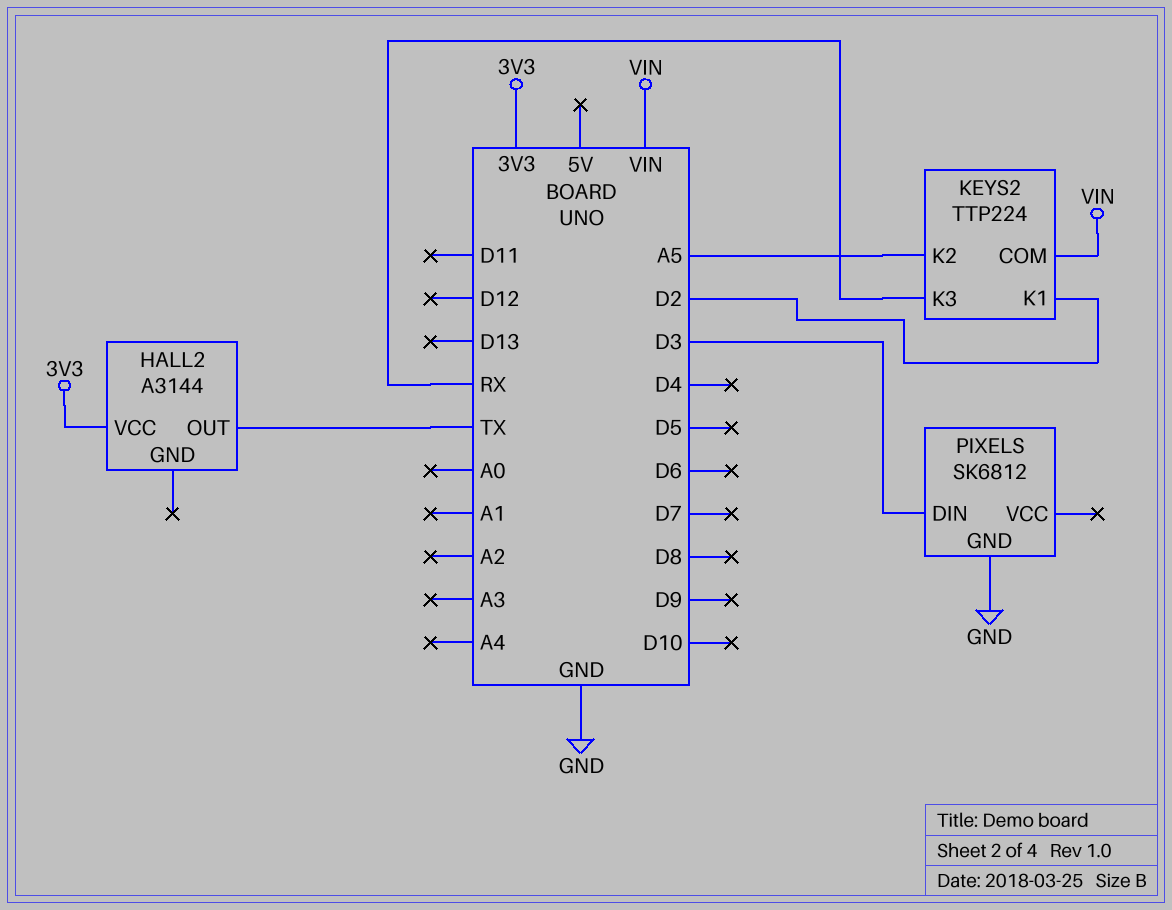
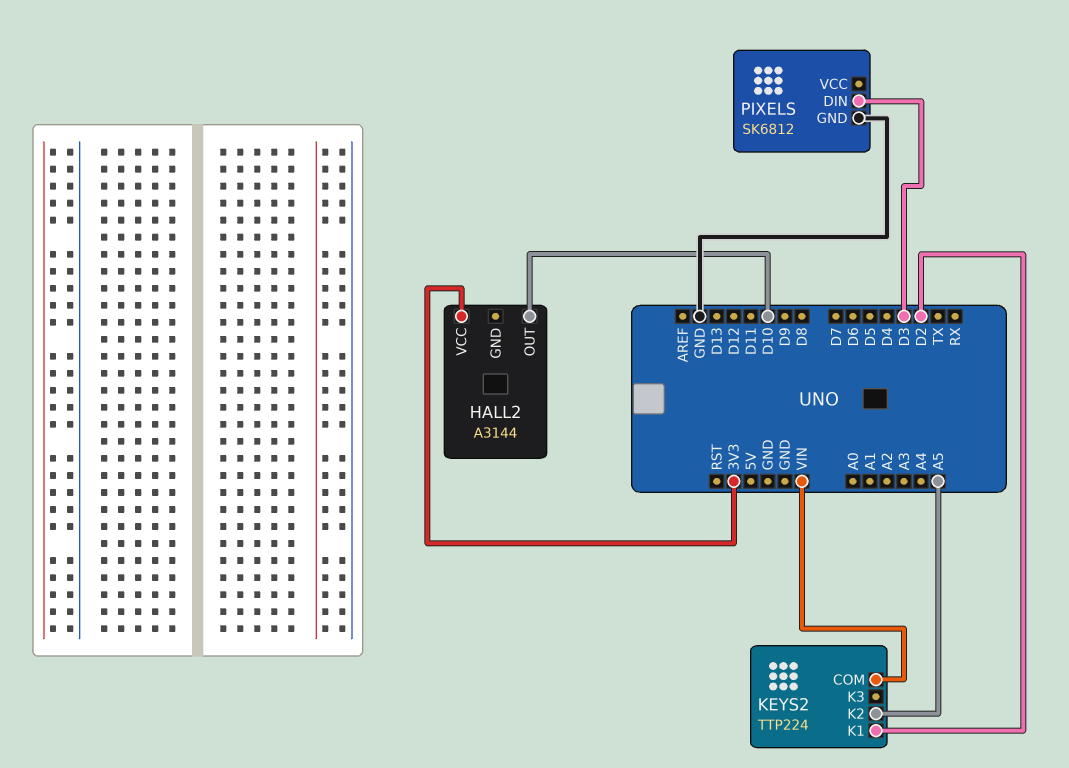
HALL2 pin OUT: TX -> D10
KEYS2 pin K3: RX -> none

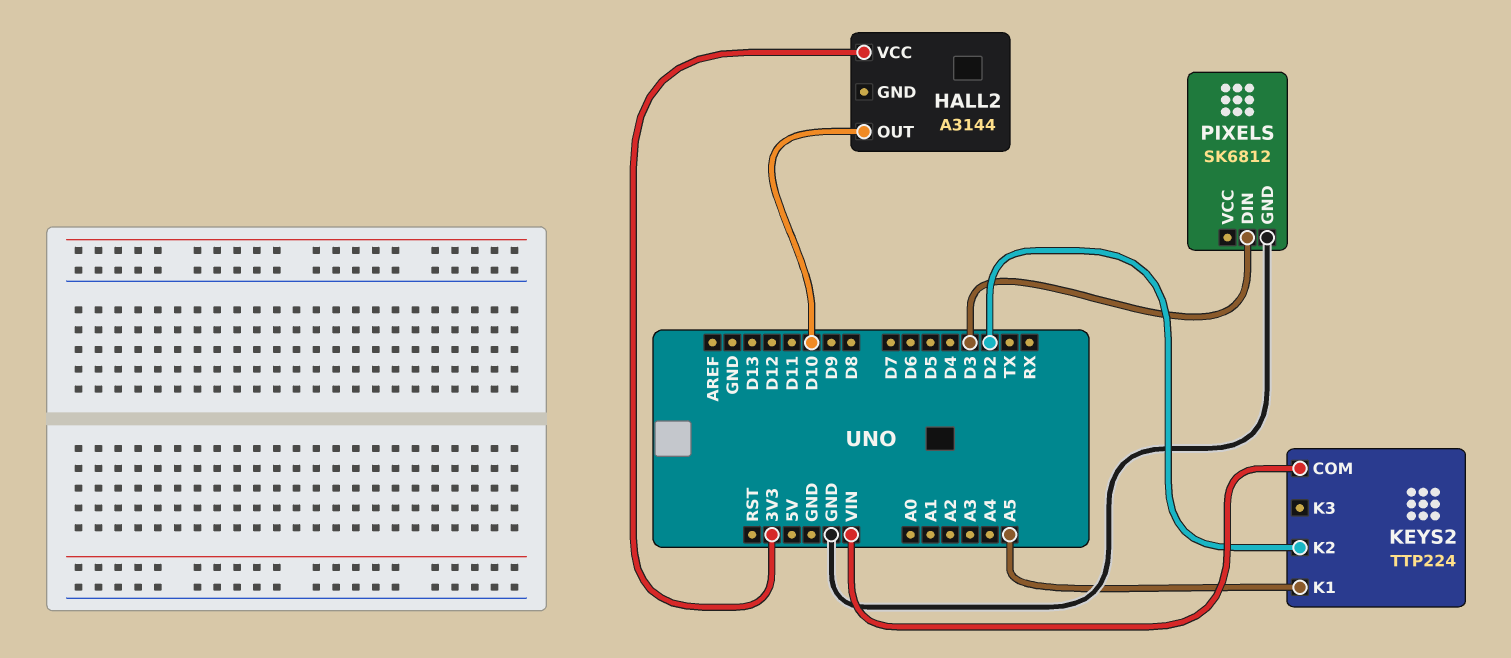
KEYS2 pin K1: D2 -> A5
KEYS2 pin K2: A5 -> D2

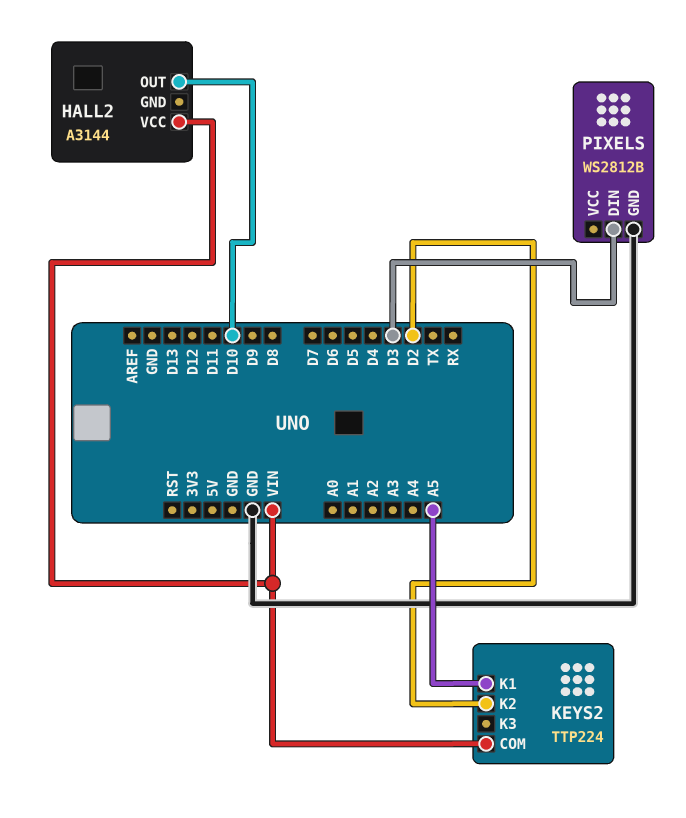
HALL2 pin VCC: 3V3 -> VIN
PIXELS: SK6812 -> WS2812B

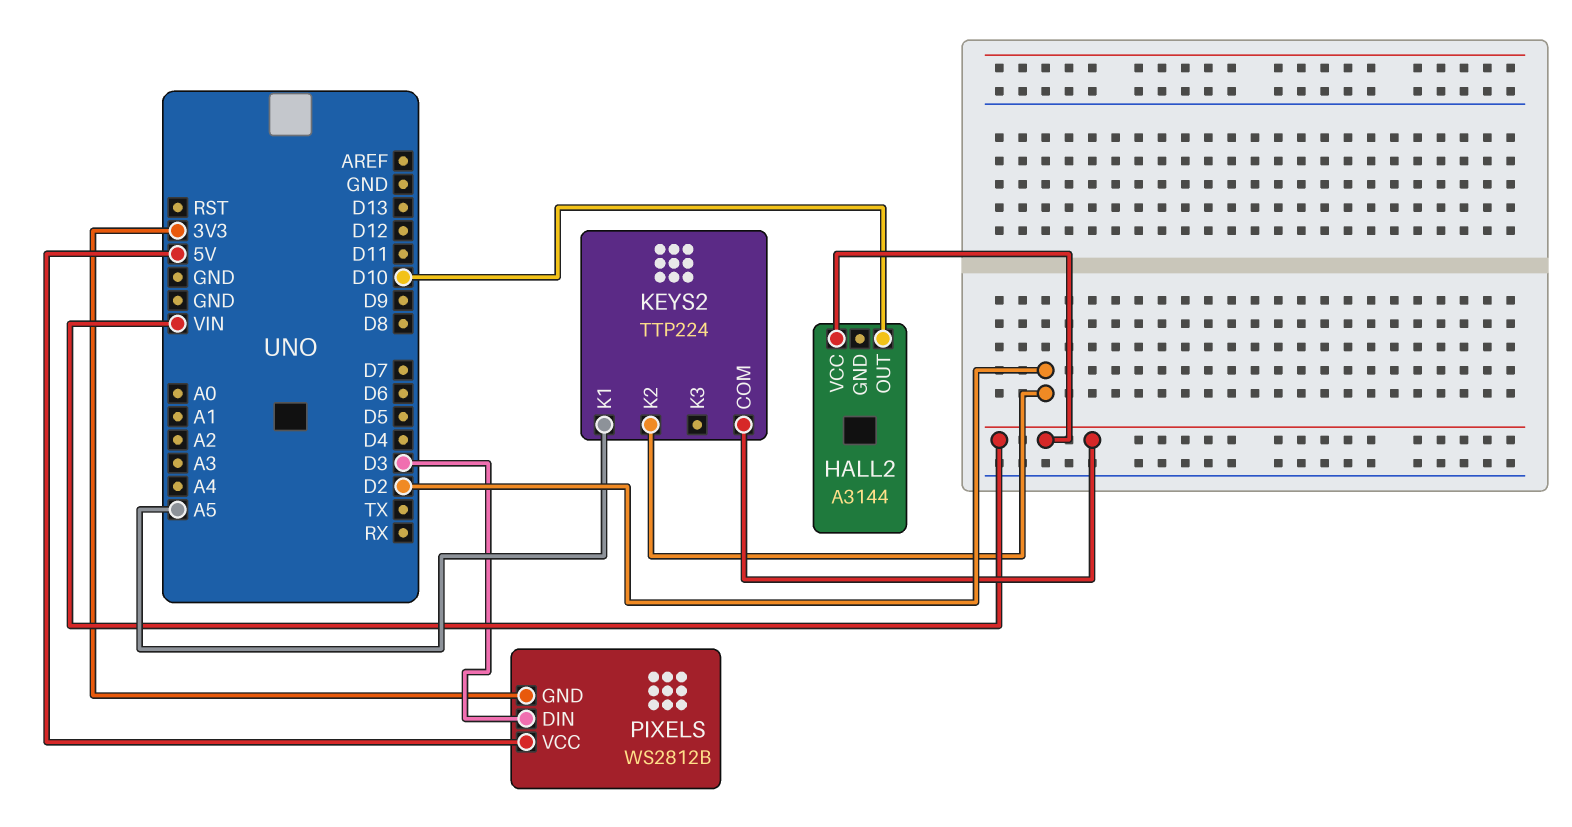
PIXELS pin GND: GND -> 3V3
PIXELS pin VCC: none -> 5V

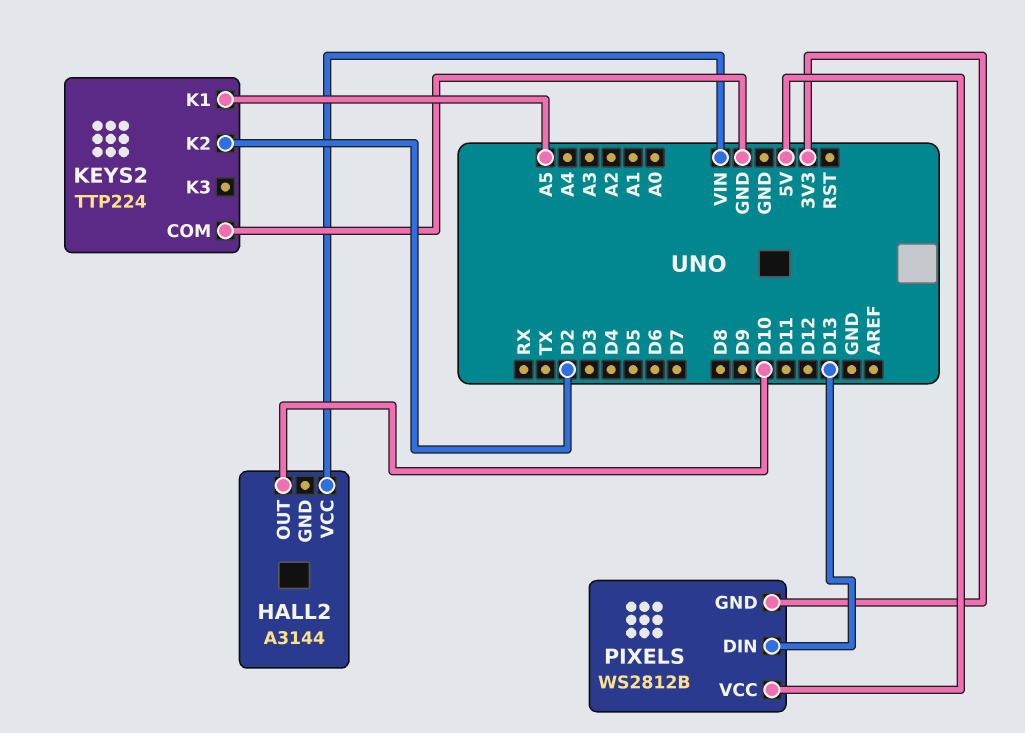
KEYS2 pin COM: VIN -> GND
PIXELS pin DIN: D3 -> D13

